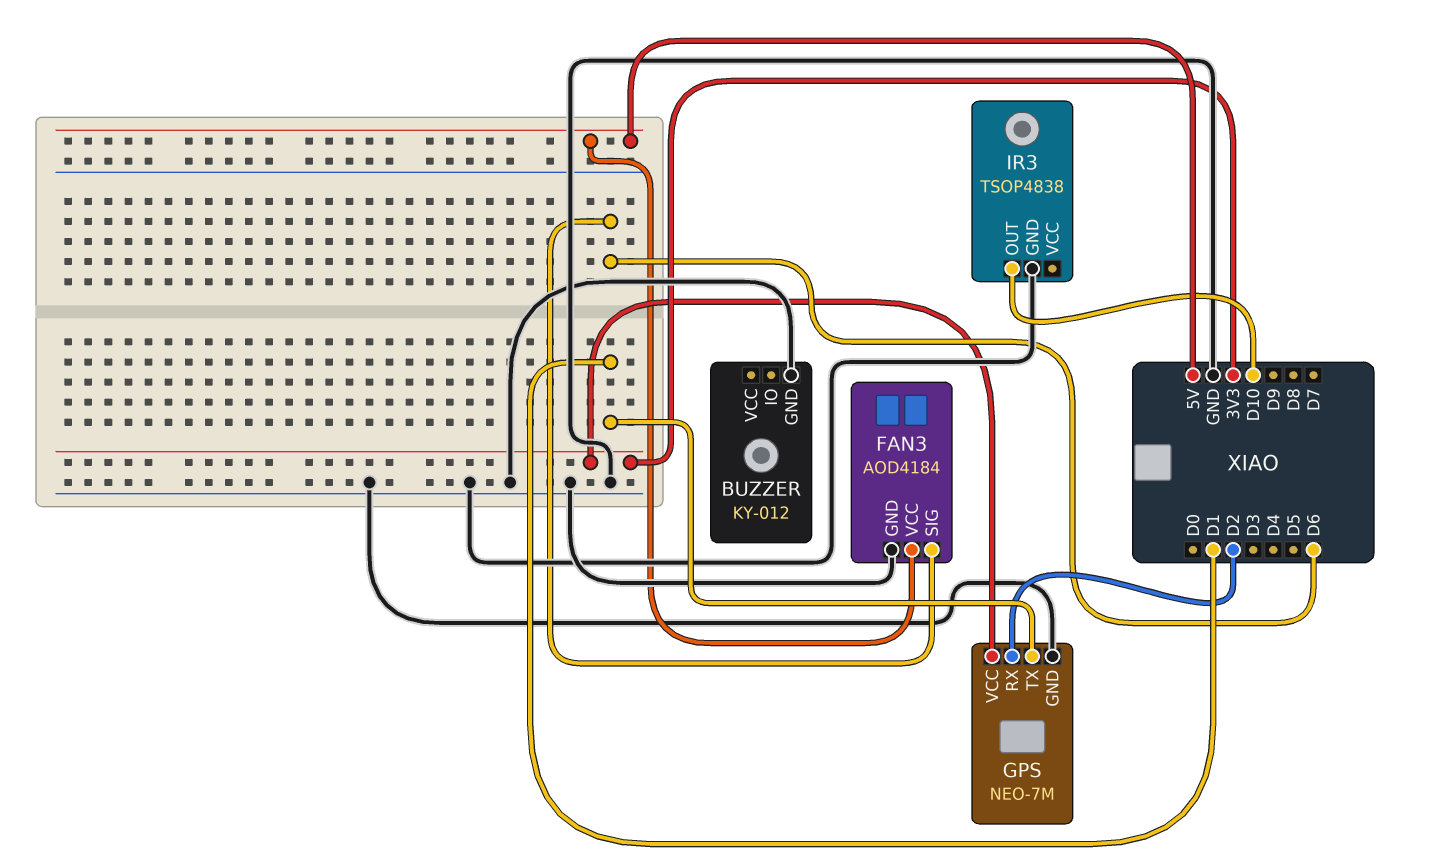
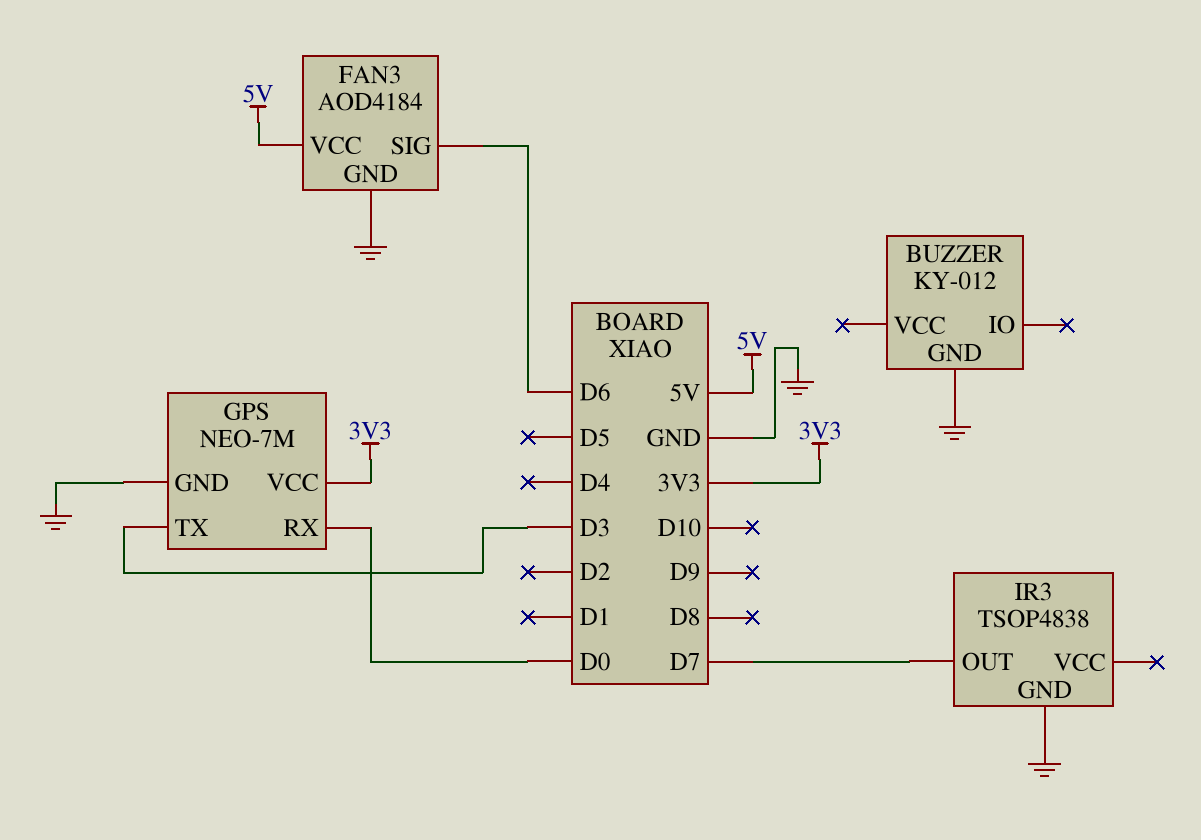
GPS pin RX: D2 -> D0
GPS pin TX: D1 -> D3
IR3 pin OUT: D10 -> D7

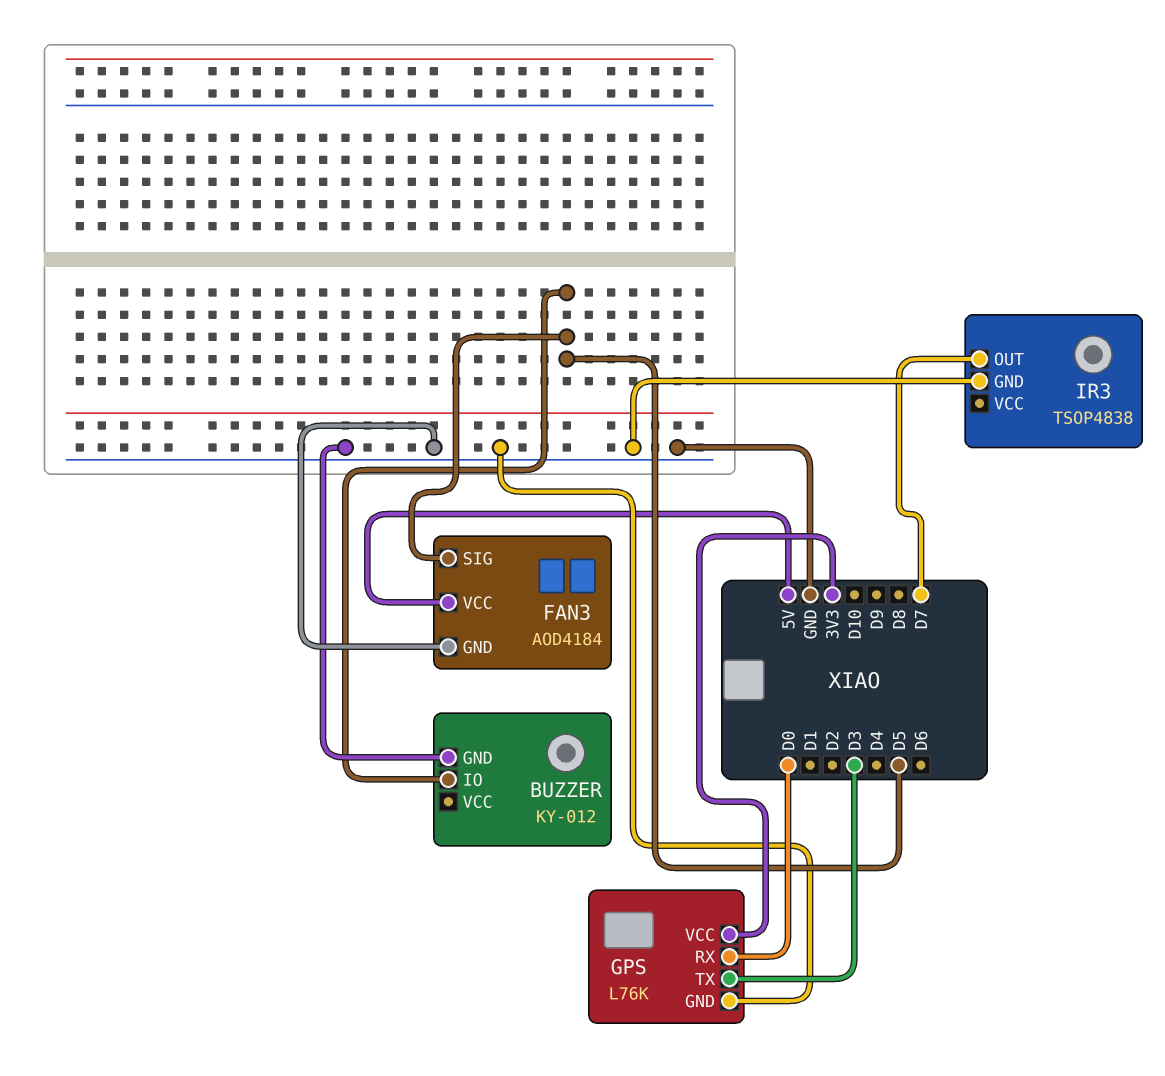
BUZZER pin IO: none -> D5
FAN3 pin SIG: D6 -> D5
GPS: NEO-7M -> L76K

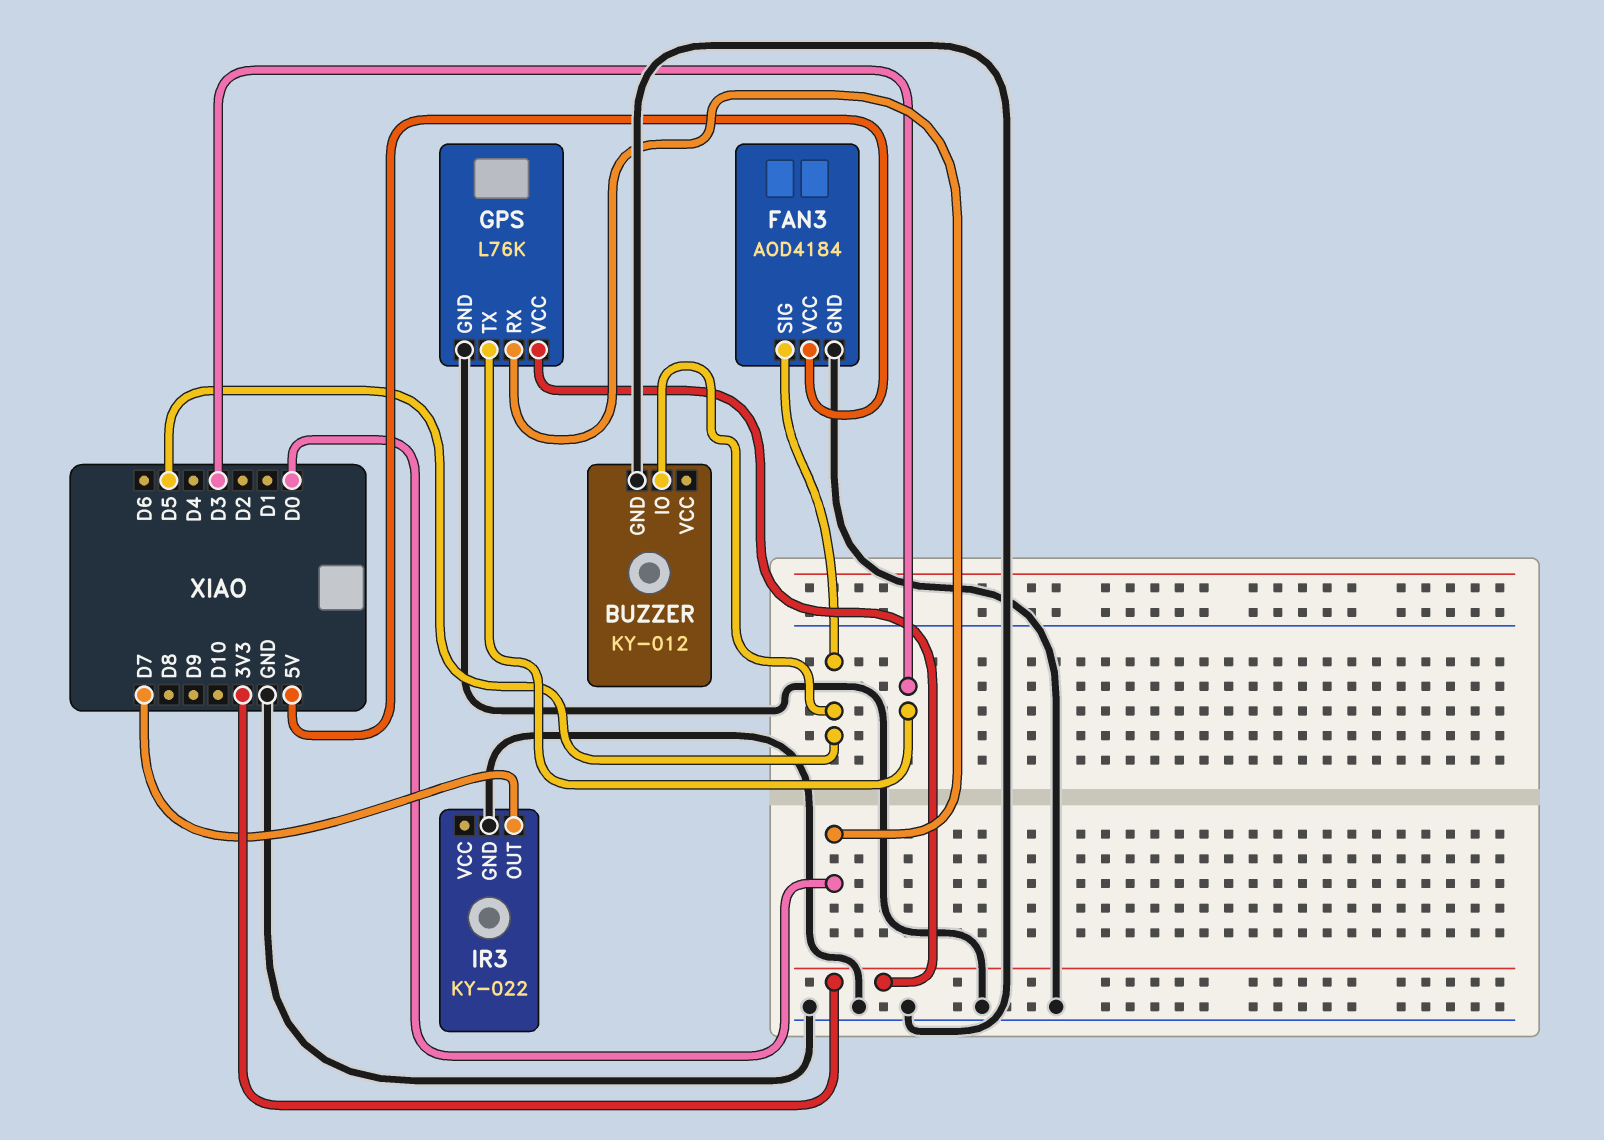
IR3: TSOP4838 -> KY-022

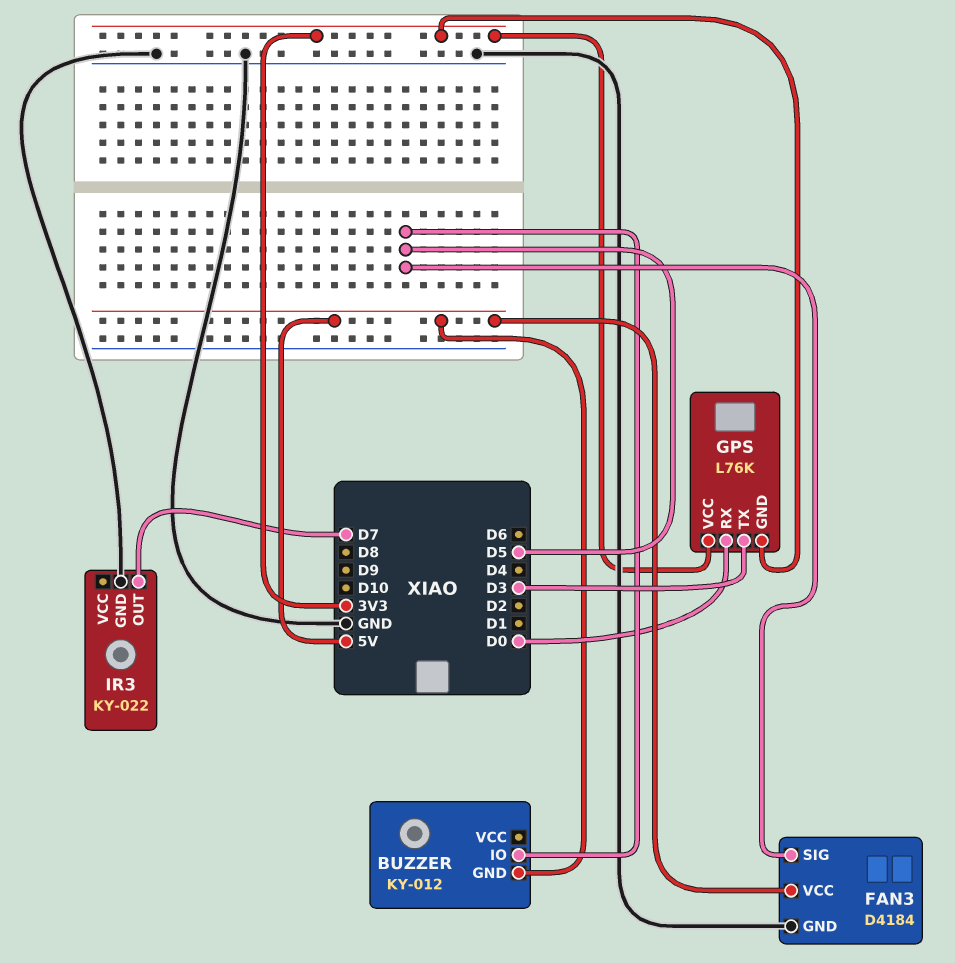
BUZZER pin GND: GND -> 5V
FAN3: AOD4184 -> D4184
GPS pin GND: GND -> 3V3

